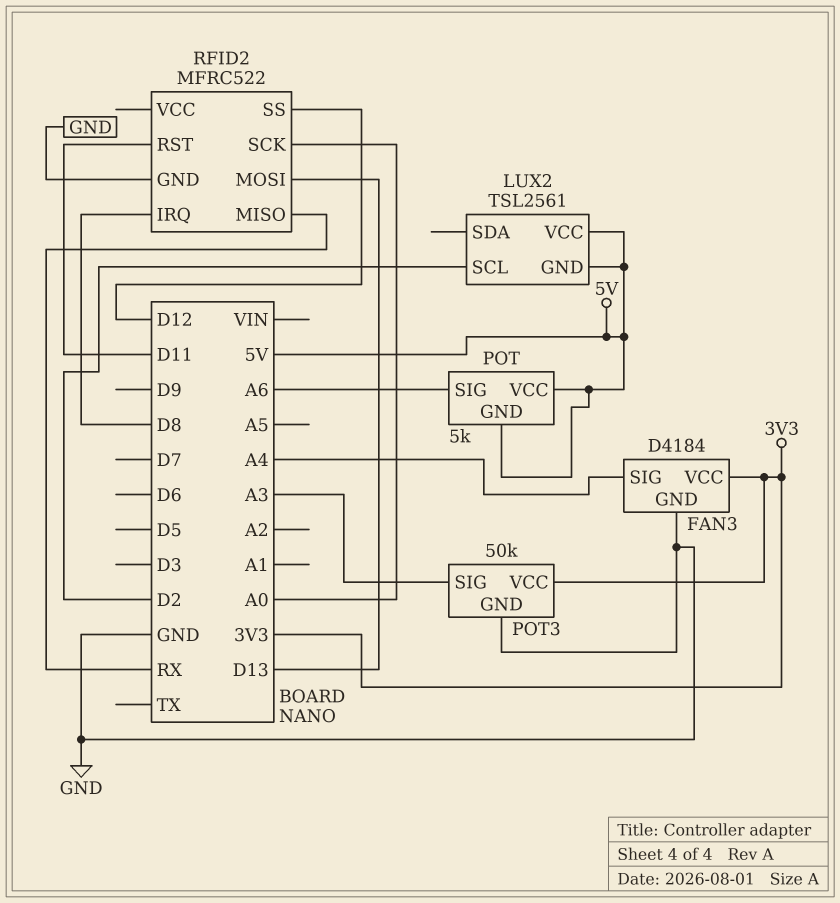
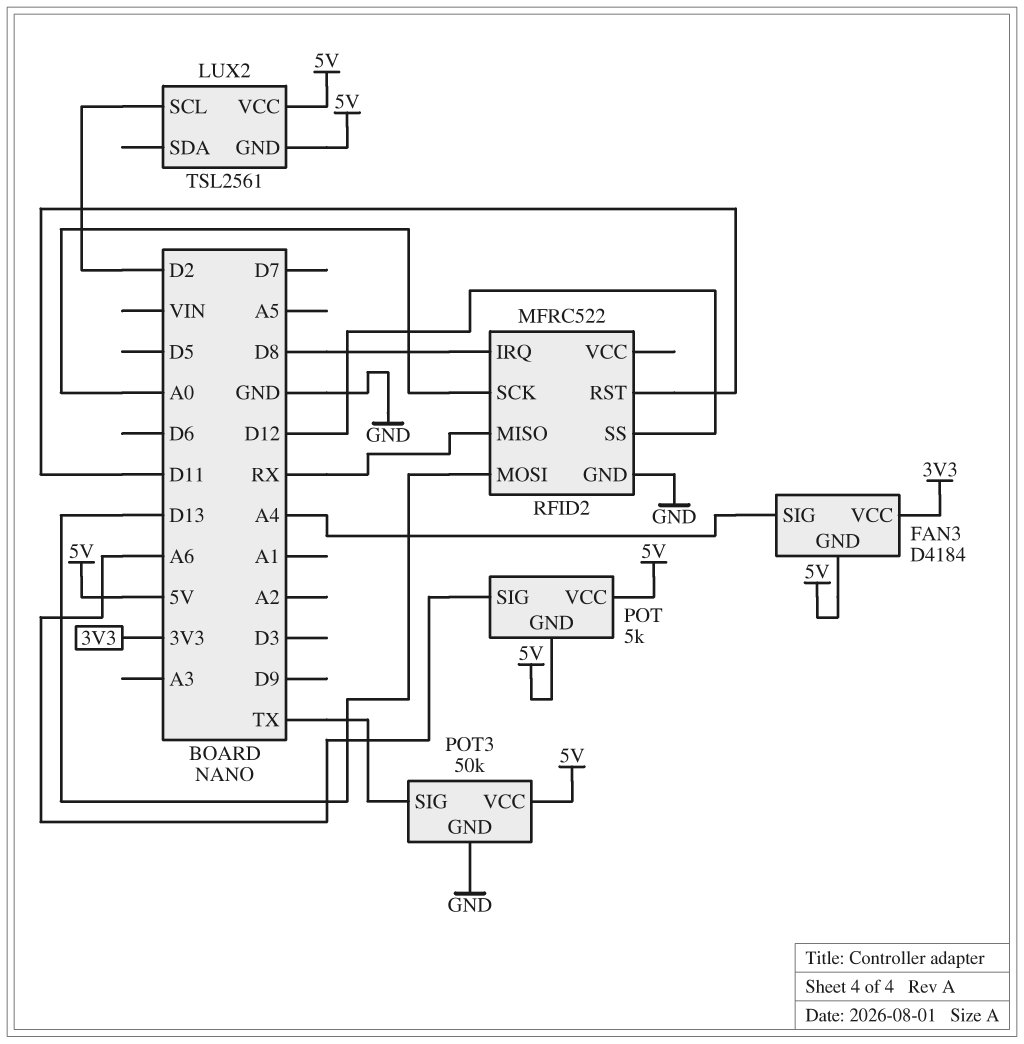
FAN3 pin GND: GND -> 5V
POT3 pin SIG: A3 -> TX
POT3 pin VCC: 3V3 -> 5V

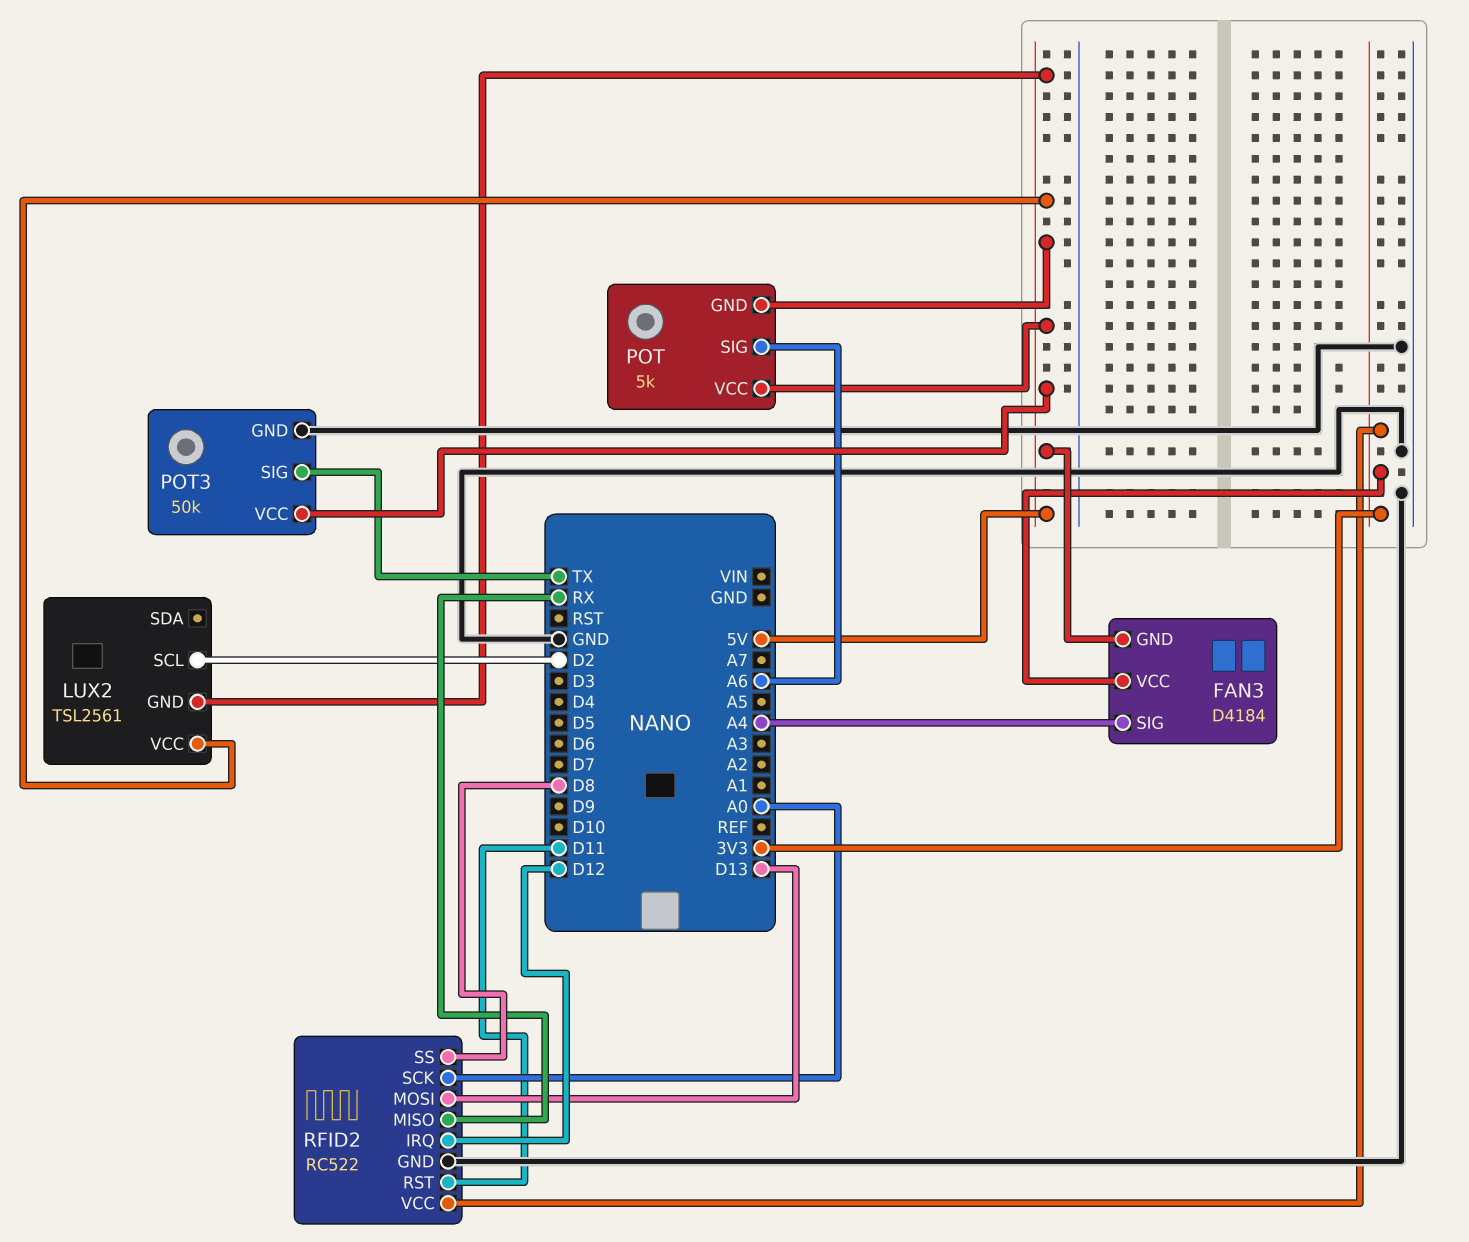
RFID2: MFRC522 -> RC522
RFID2 pin IRQ: D8 -> D12
RFID2 pin SS: D12 -> D8
RFID2 pin VCC: none -> 3V3

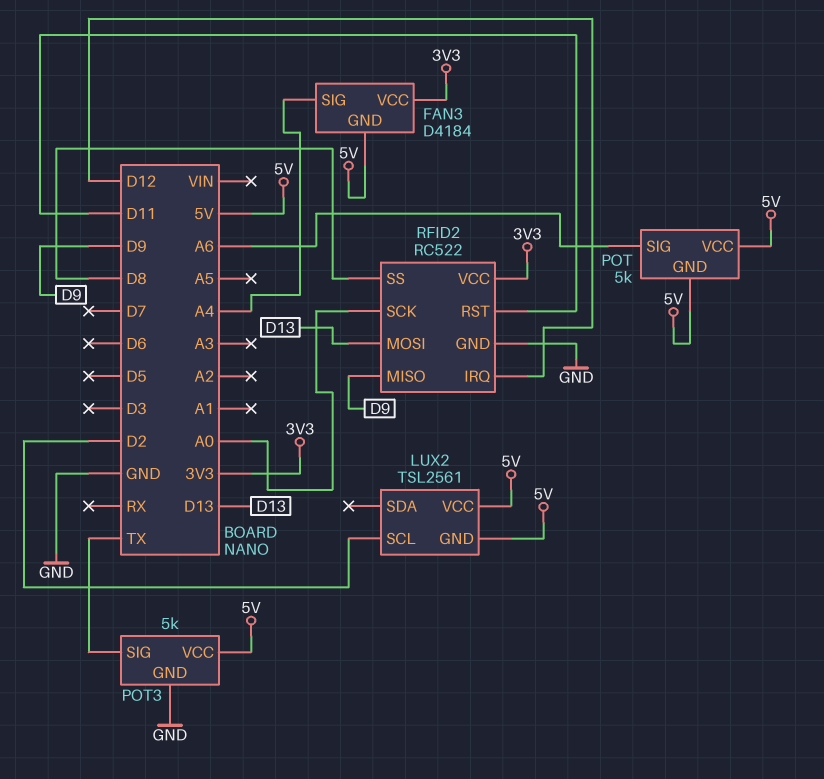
POT3: 50k -> 5k
RFID2 pin MISO: RX -> D9

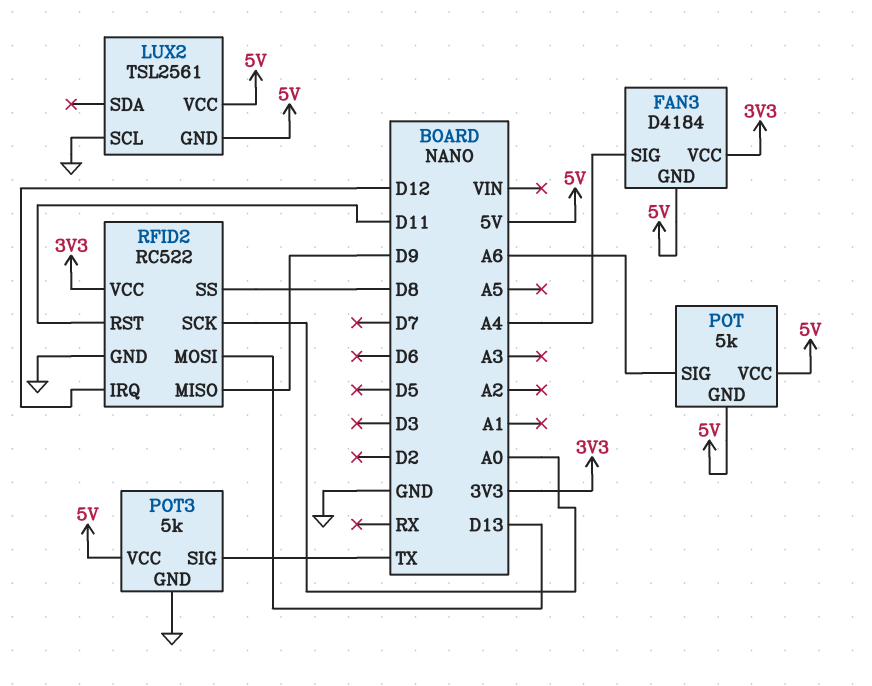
LUX2 pin SCL: D2 -> GND

